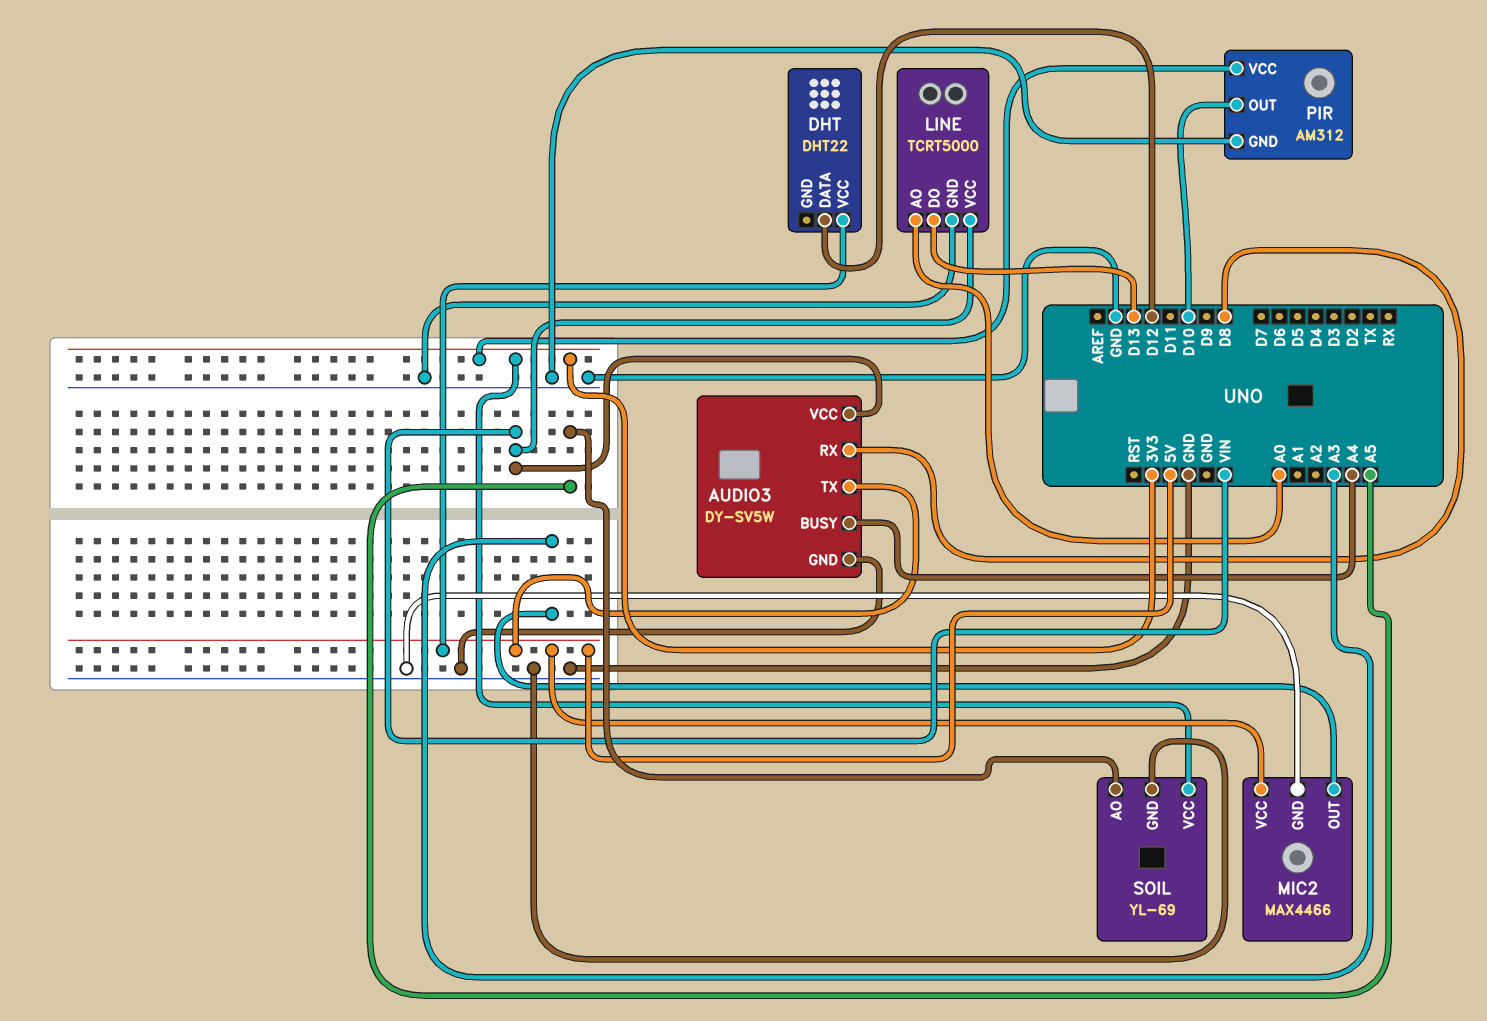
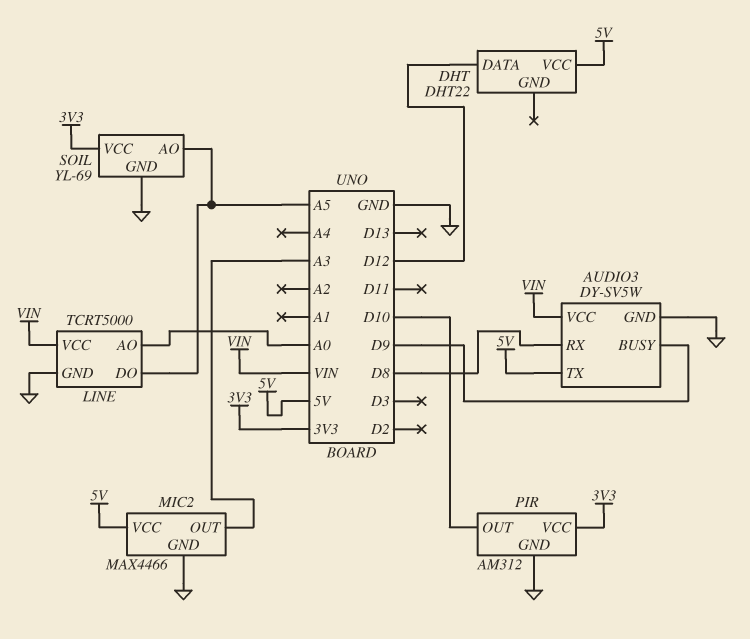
AUDIO3 pin BUSY: A4 -> D9
LINE pin DO: D13 -> A5

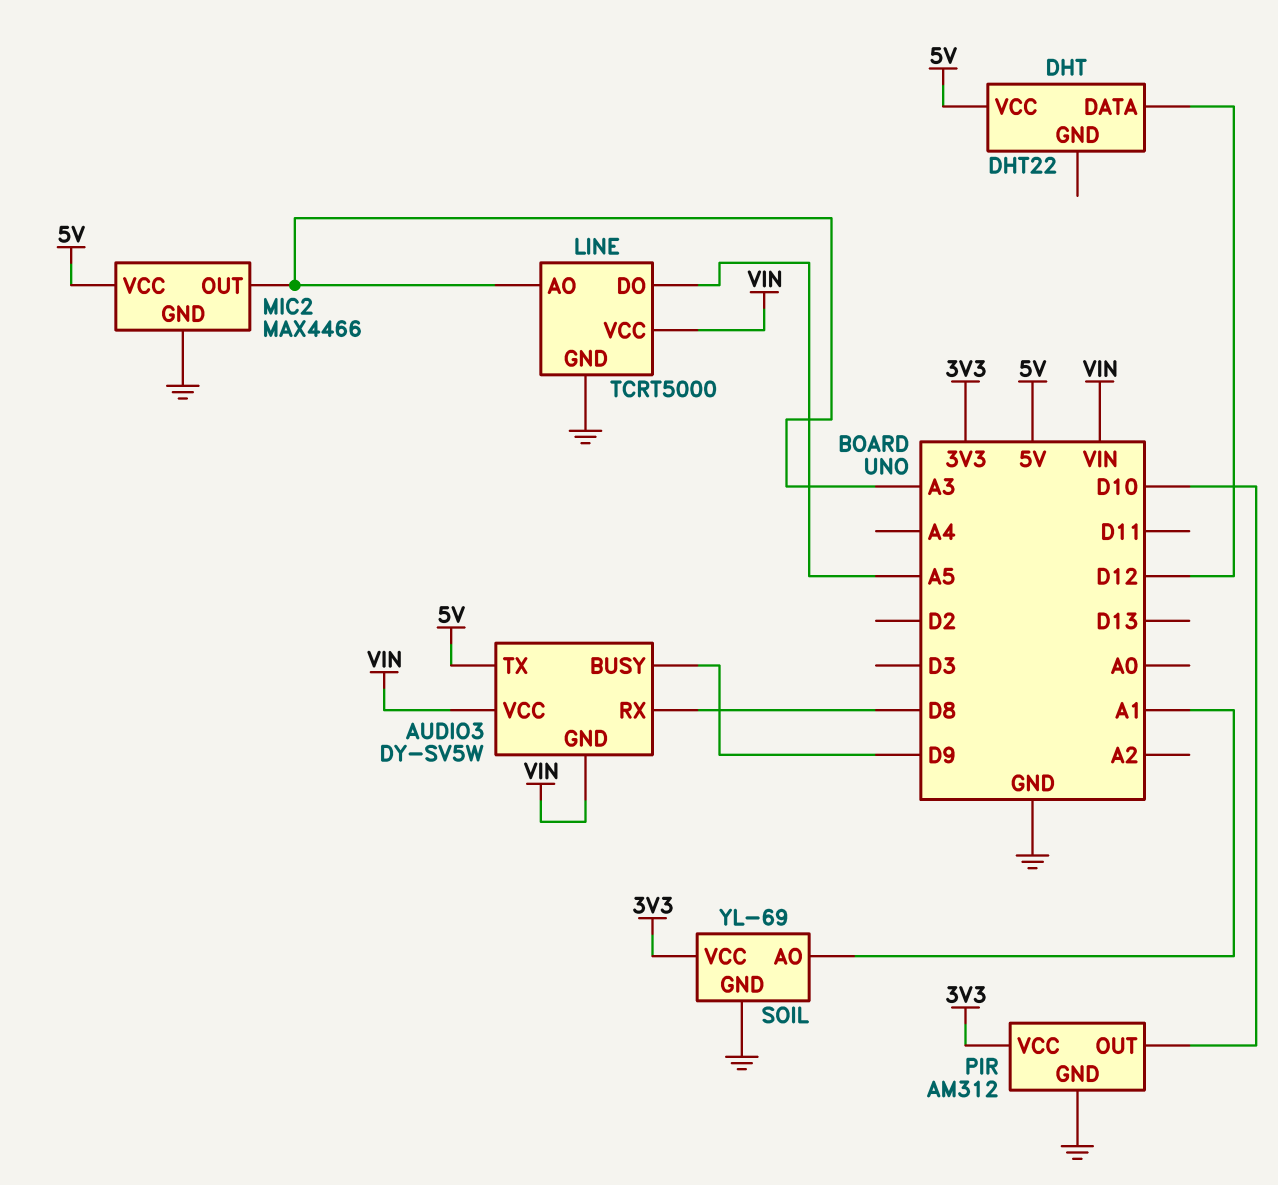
AUDIO3 pin GND: GND -> VIN
LINE pin AO: A0 -> A3
SOIL pin AO: A5 -> A1

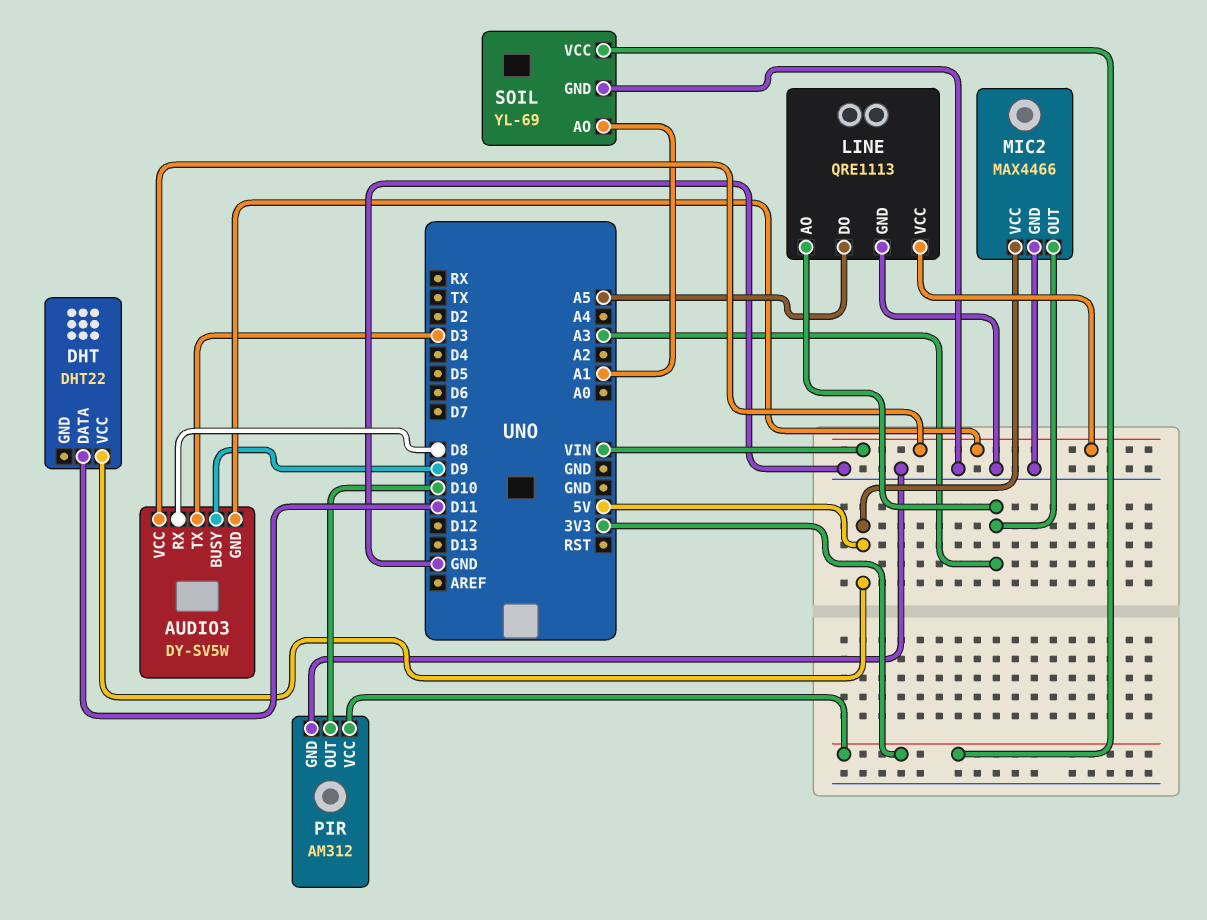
AUDIO3 pin TX: 5V -> D3
DHT pin DATA: D12 -> D11
LINE: TCRT5000 -> QRE1113

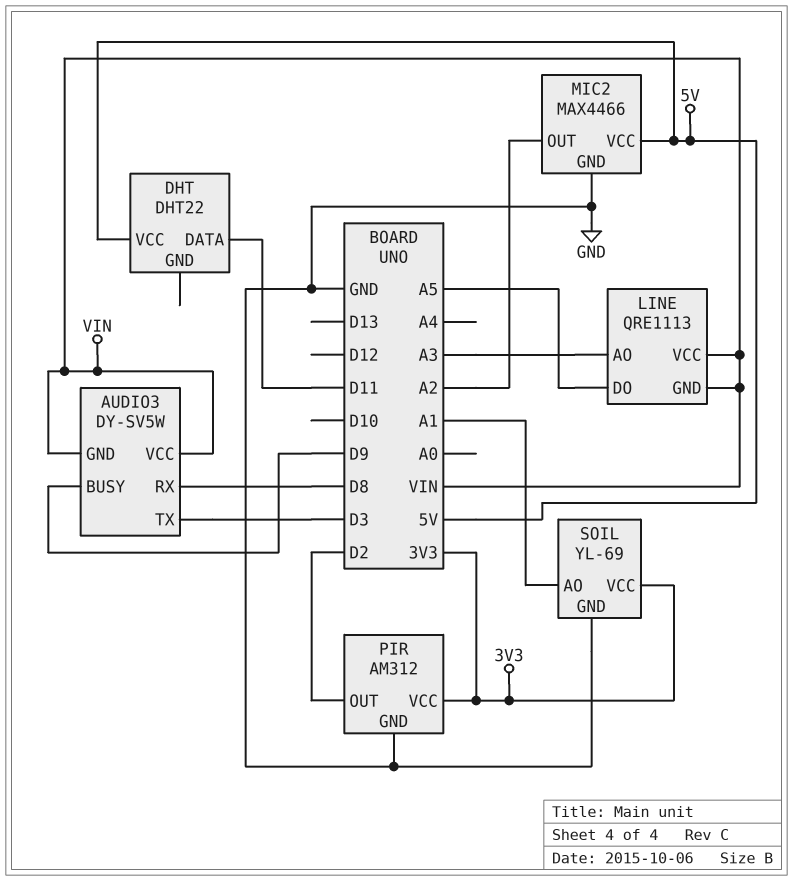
LINE pin GND: GND -> VIN
MIC2 pin OUT: A3 -> A2
PIR pin OUT: D10 -> D2

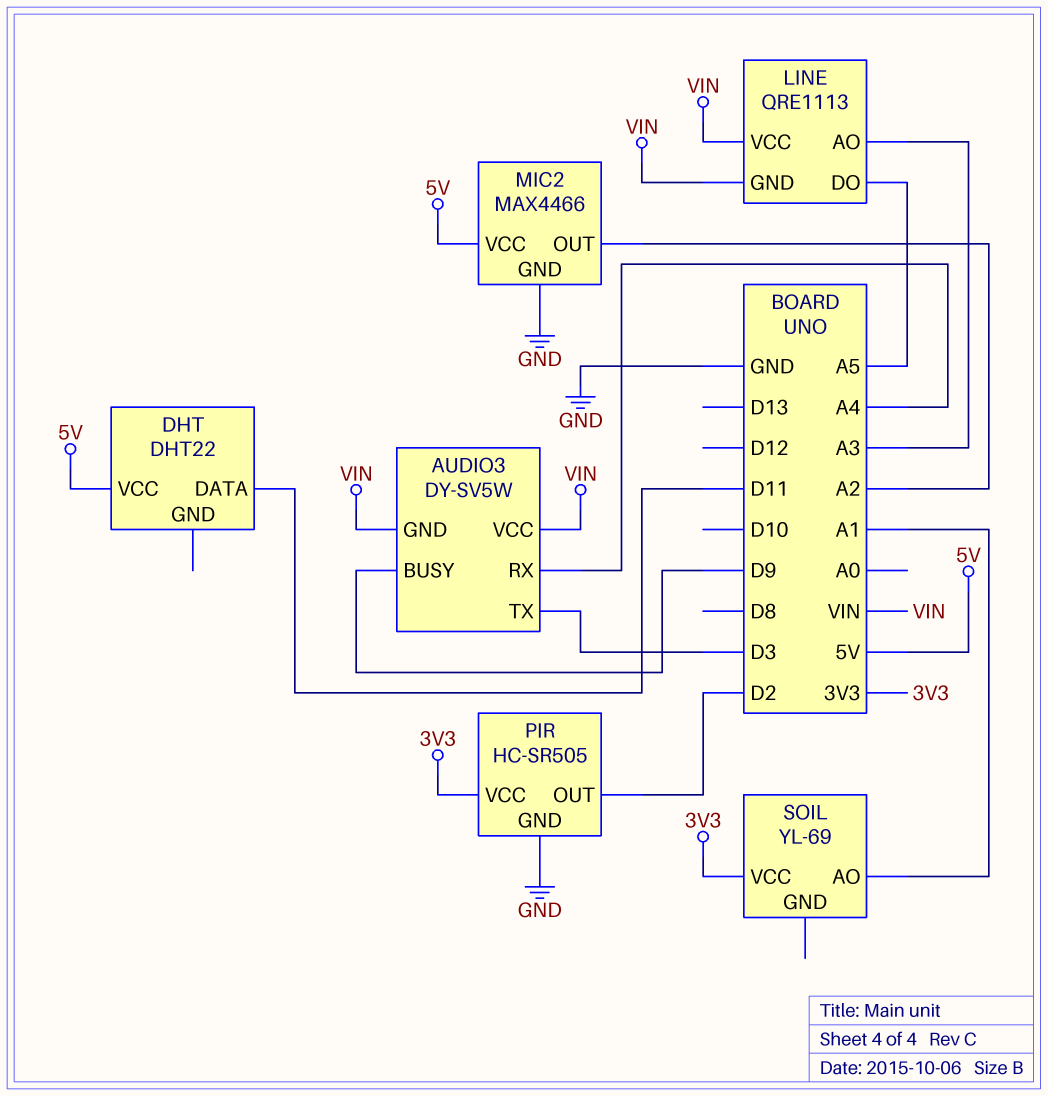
AUDIO3 pin RX: D8 -> A4
PIR: AM312 -> HC-SR505
SOIL pin GND: GND -> none

